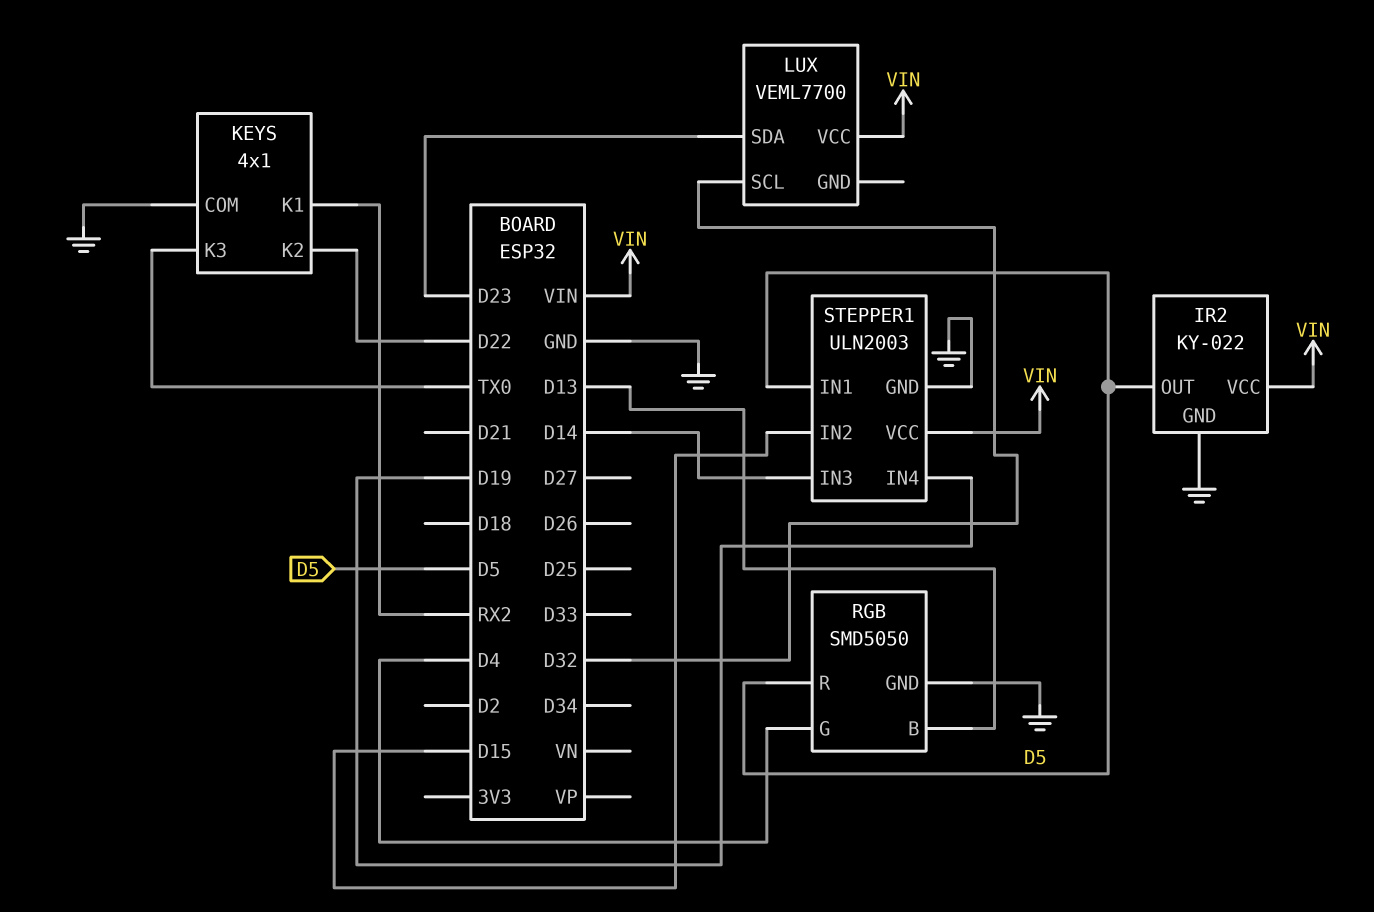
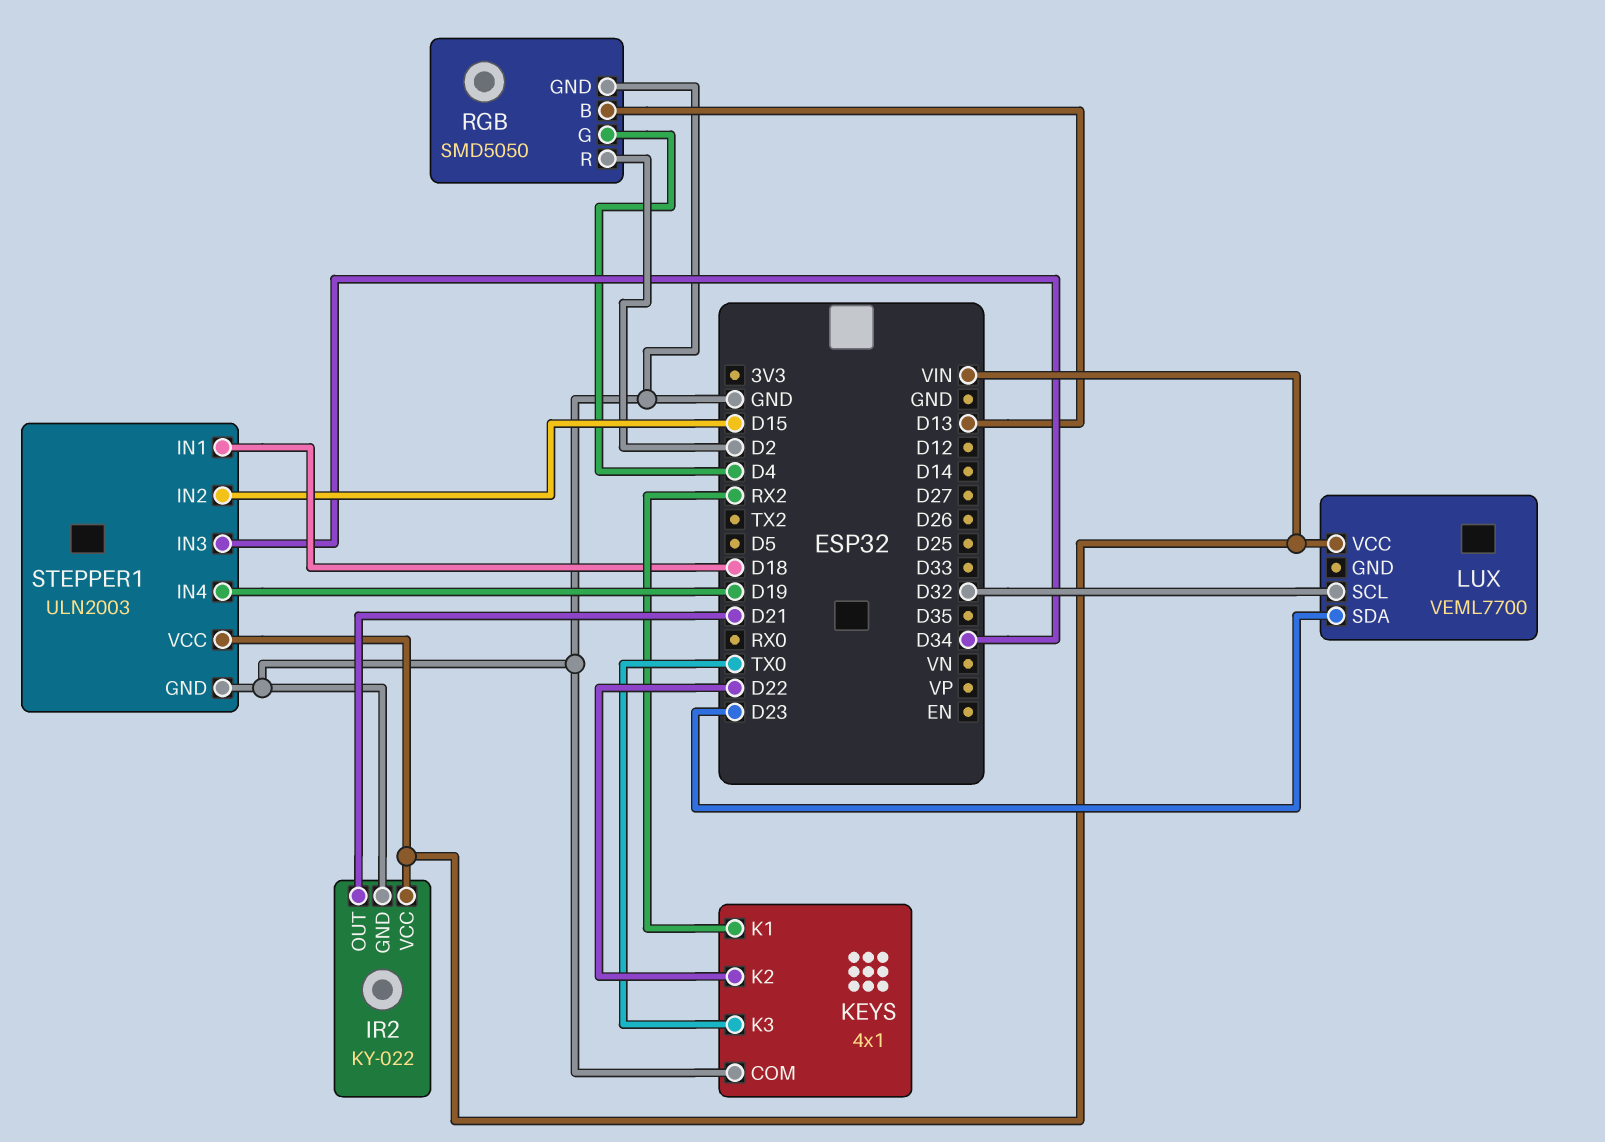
IR2 pin OUT: D5 -> D21
RGB pin R: D5 -> D2
STEPPER1 pin IN1: D5 -> D18
STEPPER1 pin IN3: D14 -> D34

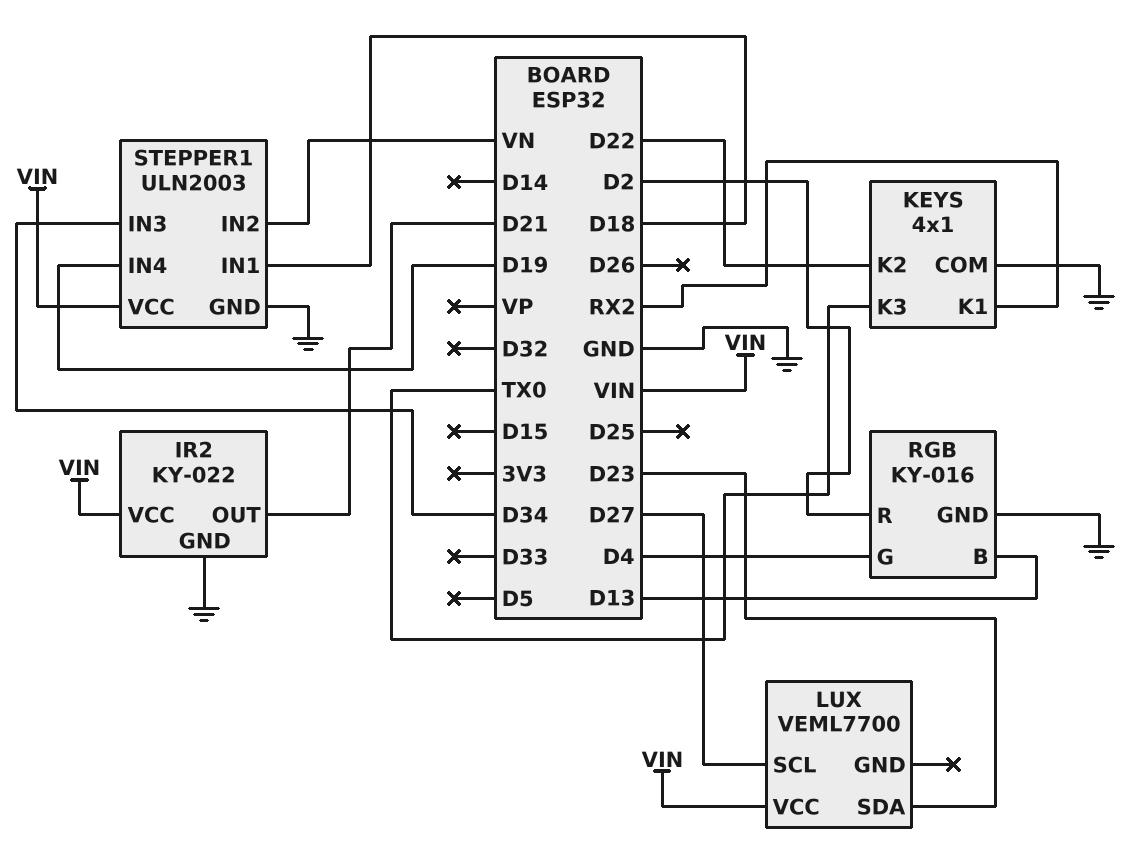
LUX pin SCL: D32 -> D27
RGB: SMD5050 -> KY-016
STEPPER1 pin IN2: D15 -> VN

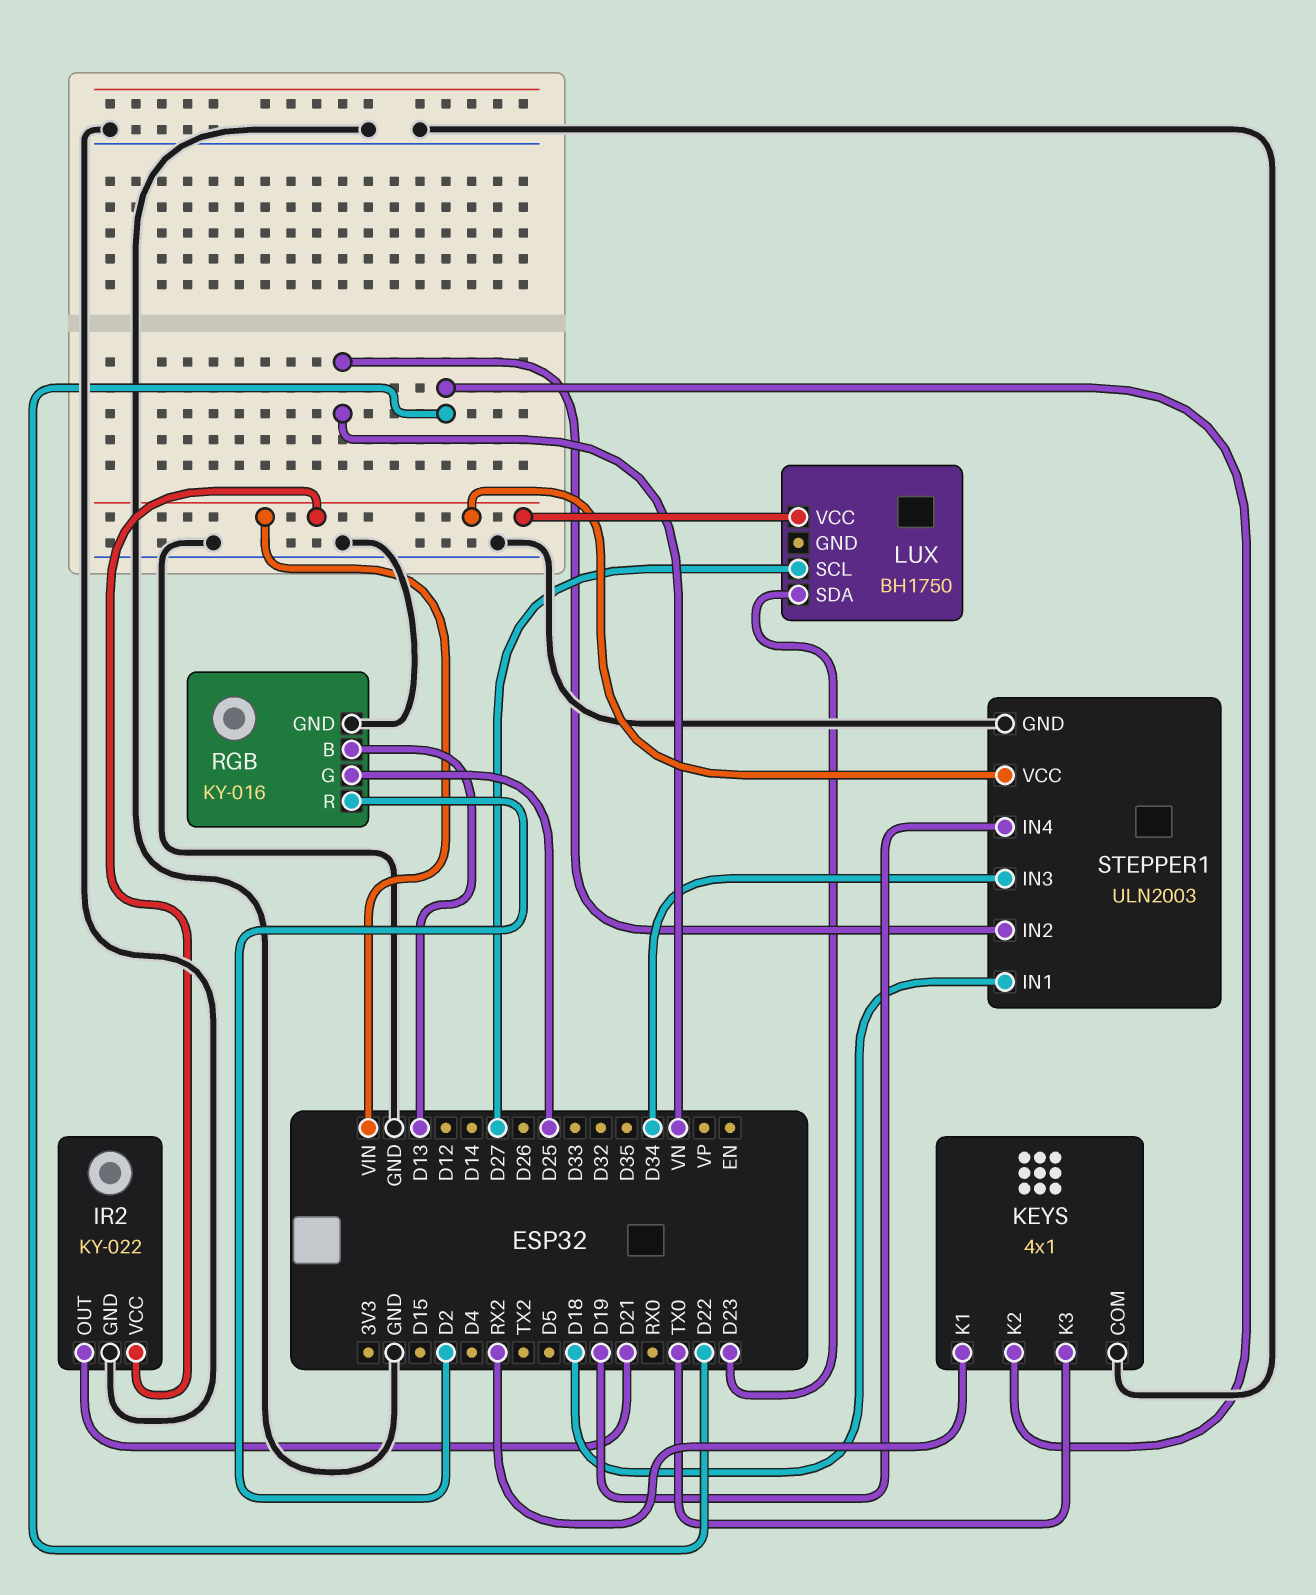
LUX: VEML7700 -> BH1750
RGB pin G: D4 -> D25

